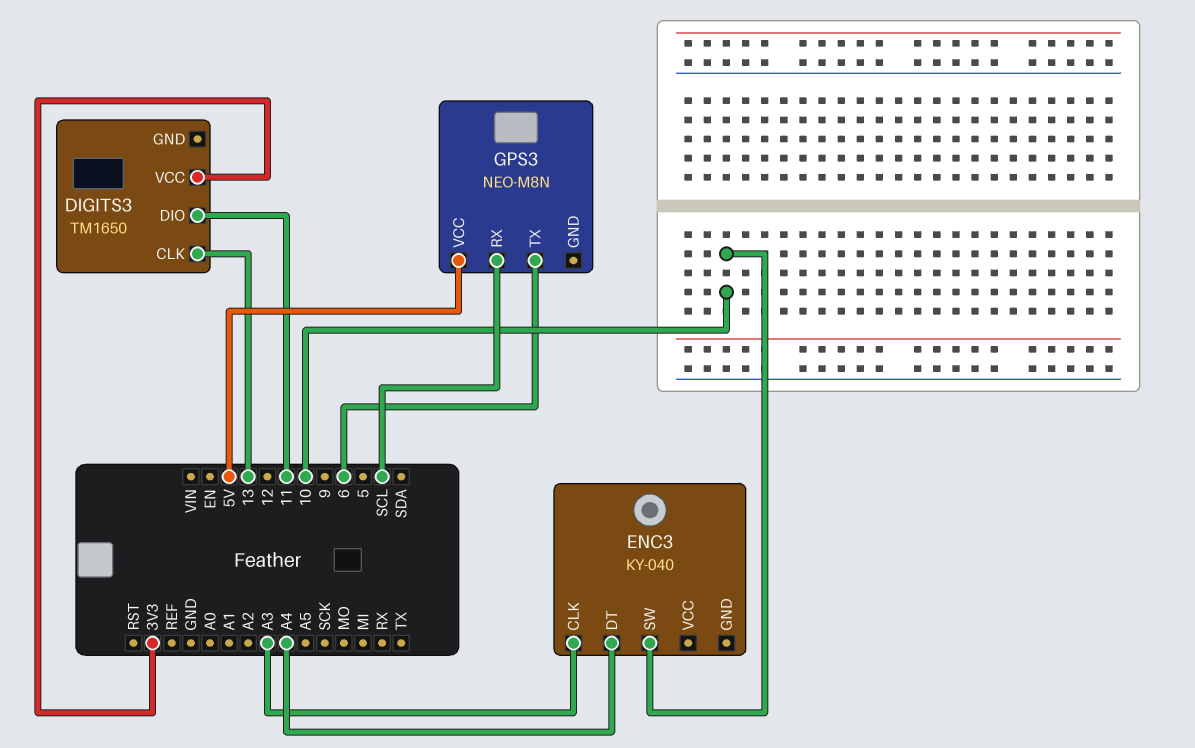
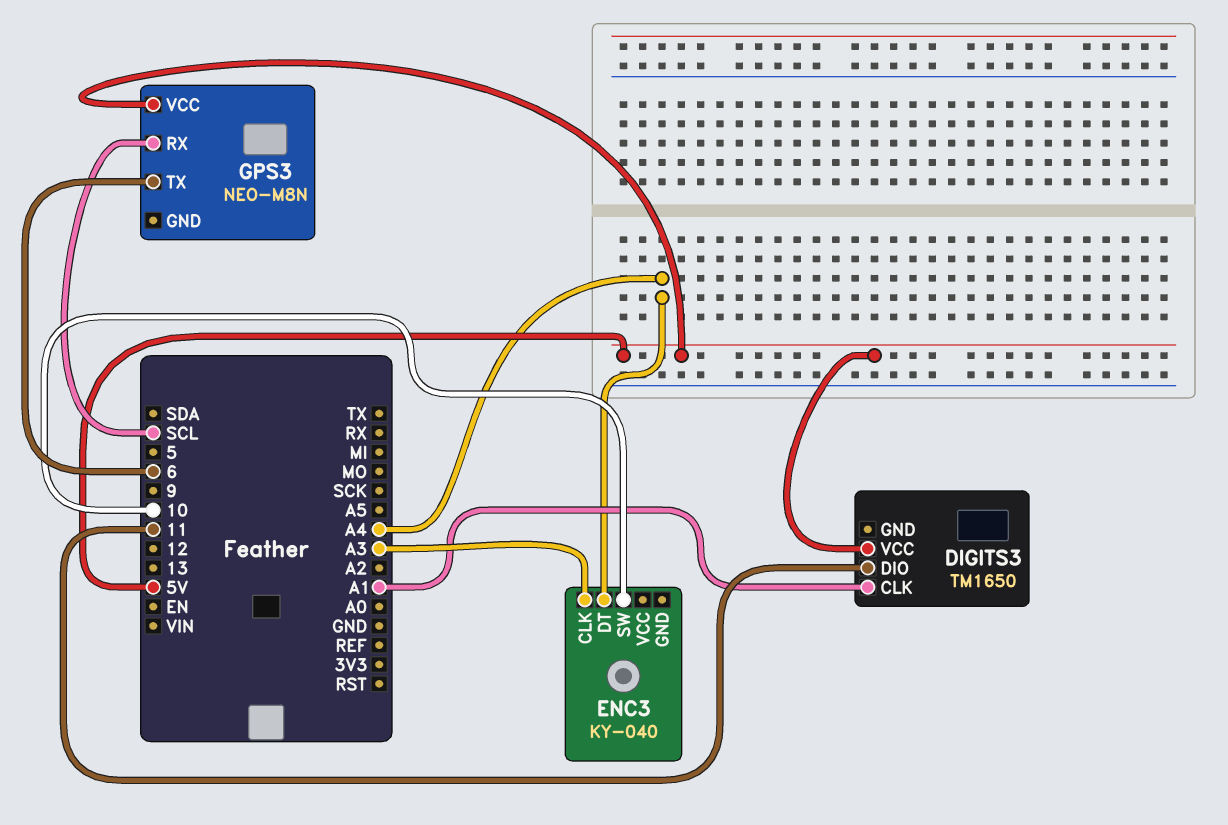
DIGITS3 pin CLK: 13 -> A1
DIGITS3 pin VCC: 3V3 -> 5V

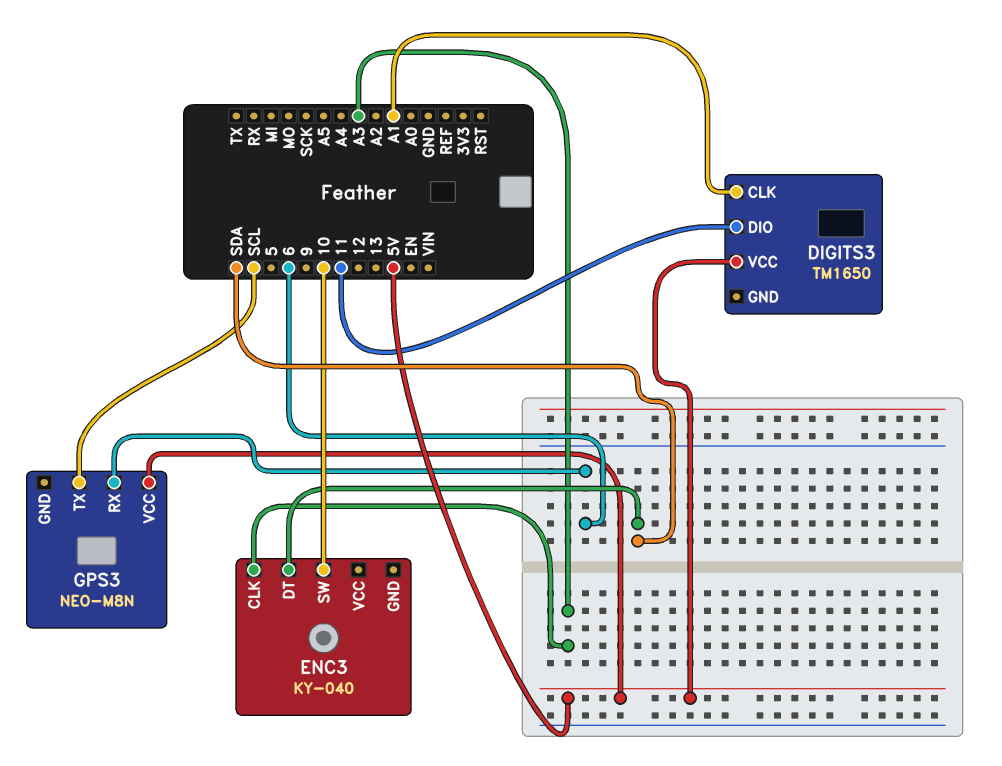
ENC3 pin DT: A4 -> SDA
GPS3 pin RX: SCL -> 6
GPS3 pin TX: 6 -> SCL

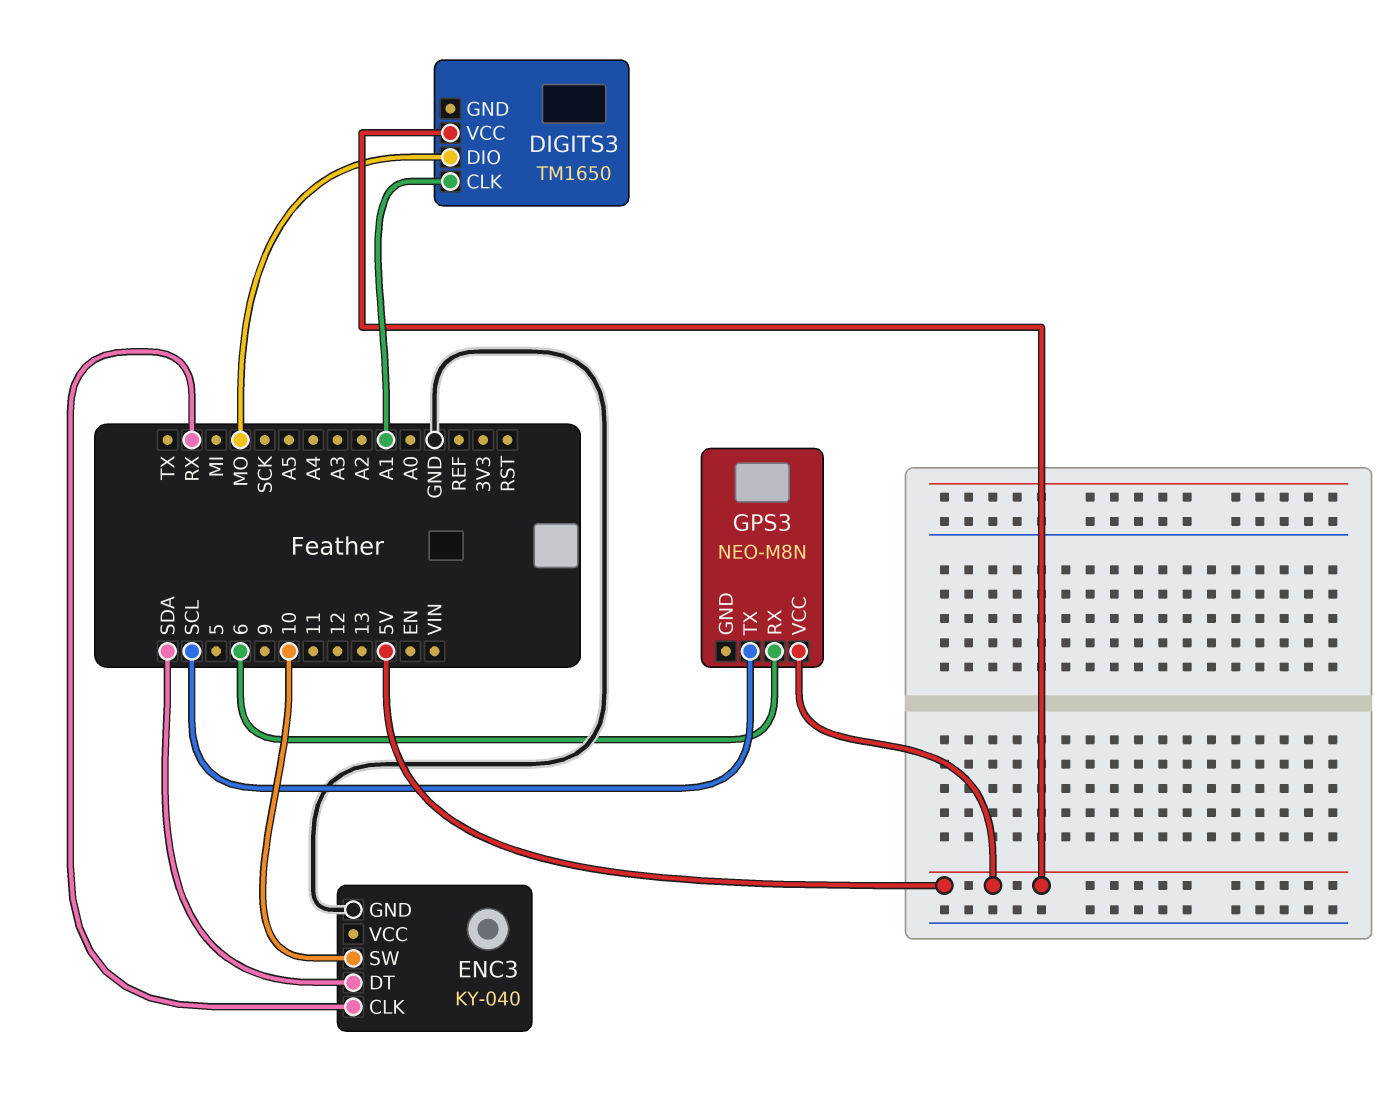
DIGITS3 pin DIO: 11 -> MO
ENC3 pin CLK: A3 -> RX
ENC3 pin GND: none -> GND

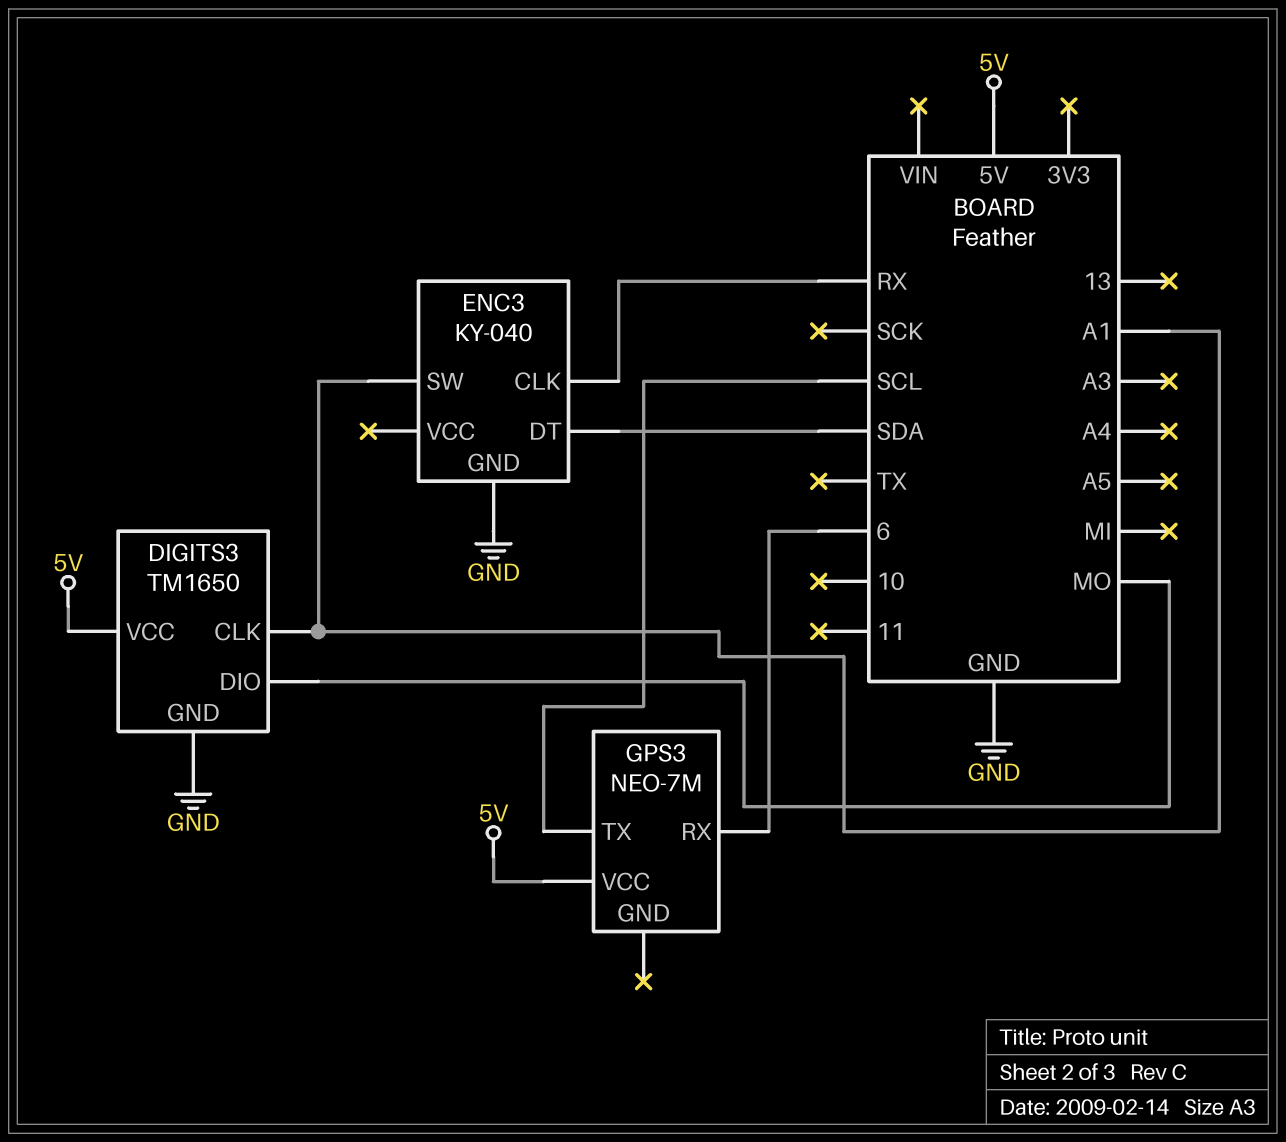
DIGITS3 pin GND: none -> GND
ENC3 pin SW: 10 -> A1
GPS3: NEO-M8N -> NEO-7M

